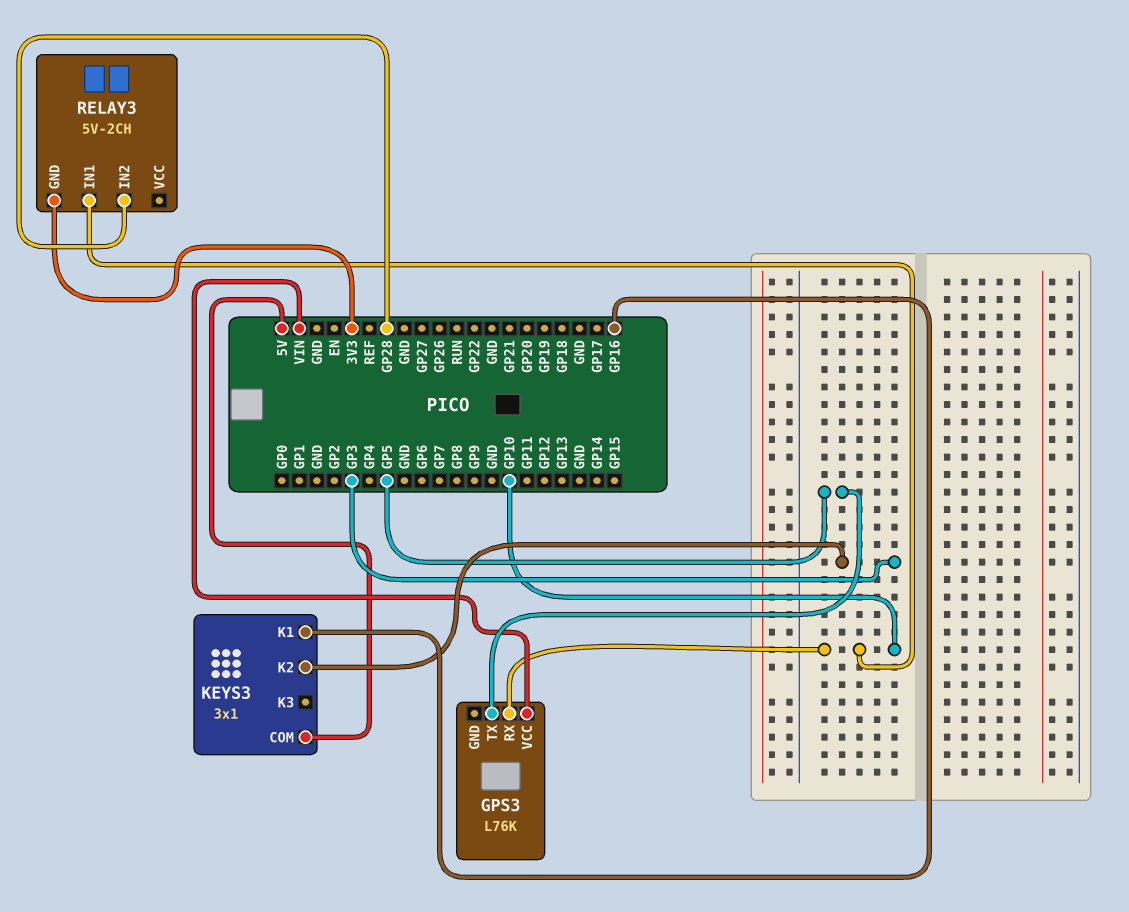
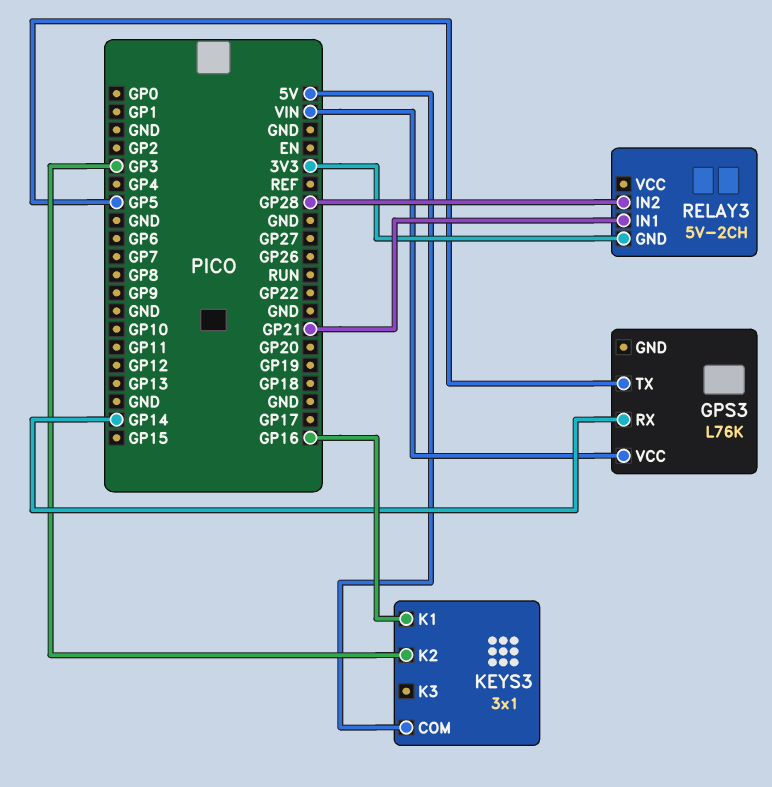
GPS3 pin RX: GP10 -> GP14
RELAY3 pin IN1: GP10 -> GP21

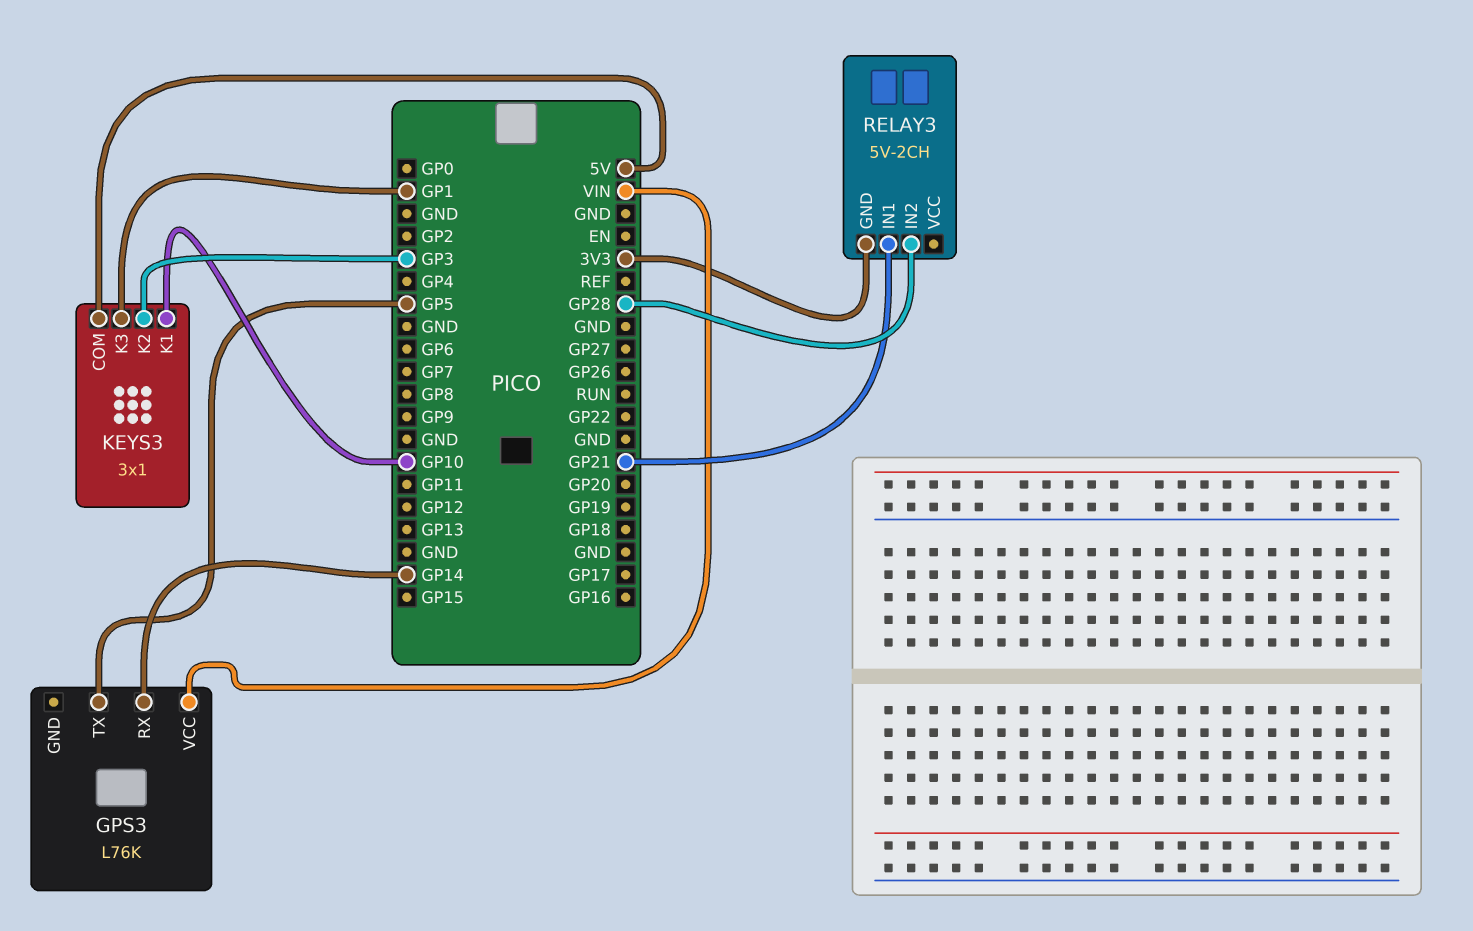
KEYS3 pin K1: GP16 -> GP10
KEYS3 pin K3: none -> GP1

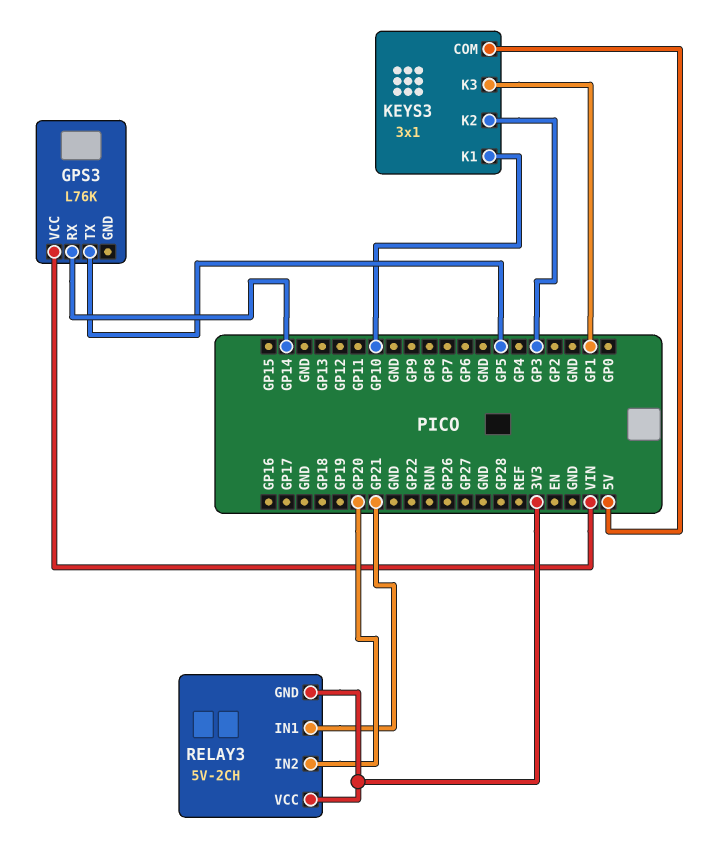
RELAY3 pin IN2: GP28 -> GP20
RELAY3 pin VCC: none -> 3V3

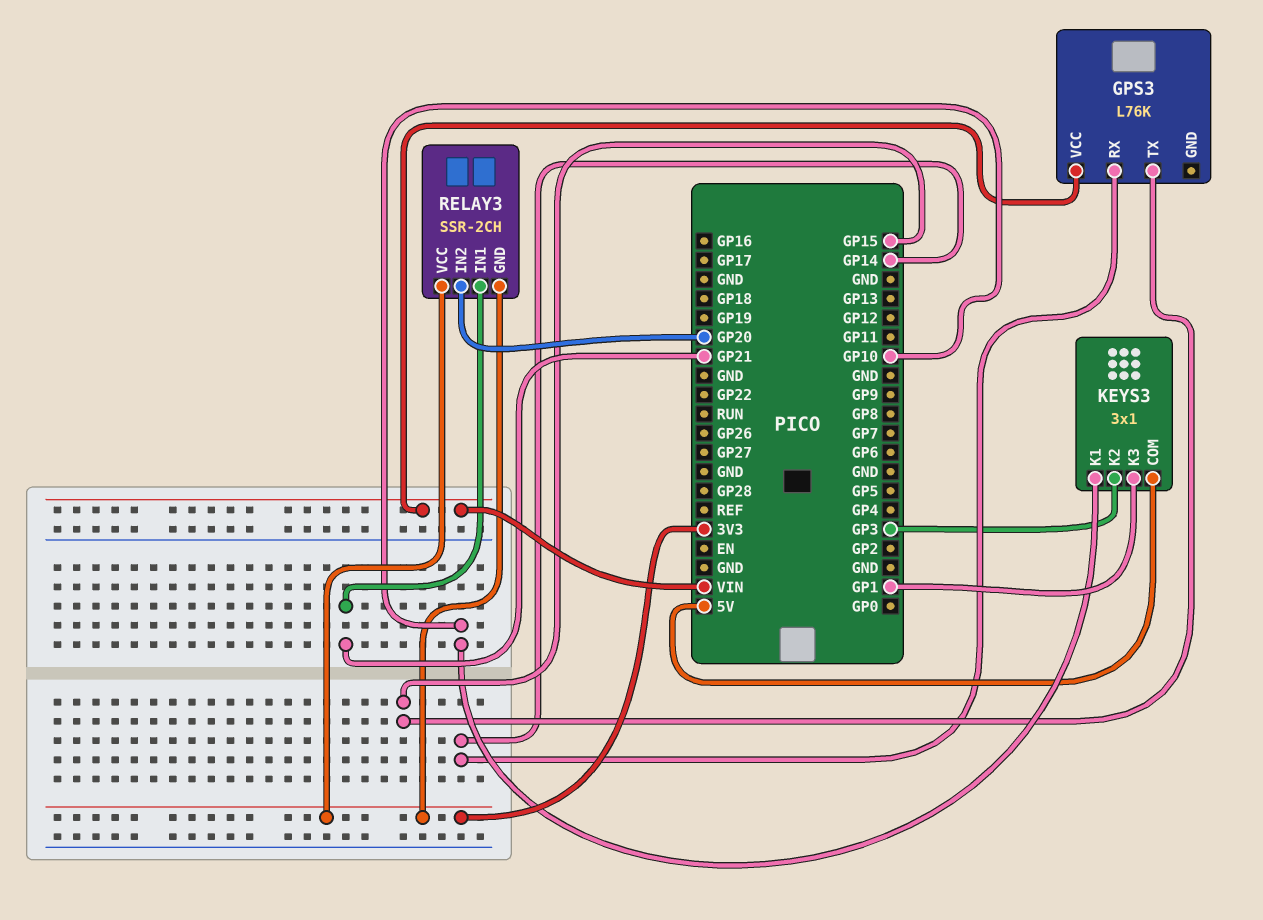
GPS3 pin TX: GP5 -> GP15
RELAY3: 5V-2CH -> SSR-2CH

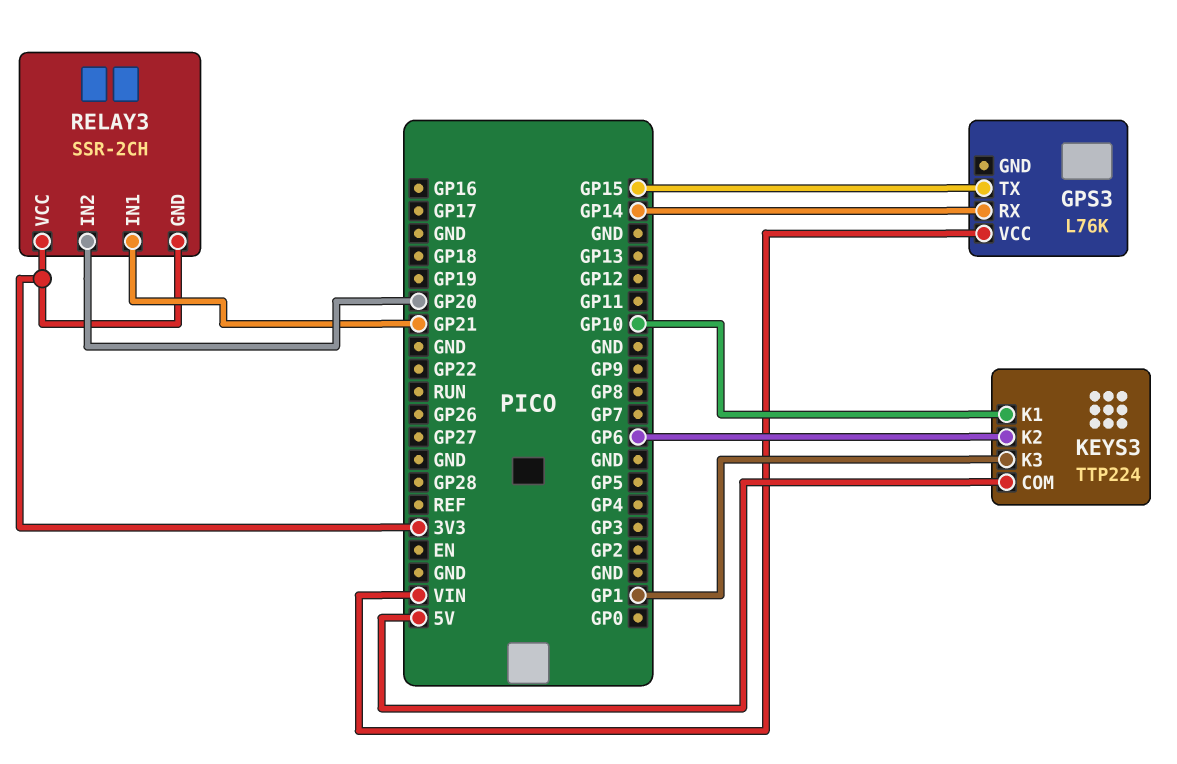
KEYS3: 3x1 -> TTP224
KEYS3 pin K2: GP3 -> GP6

